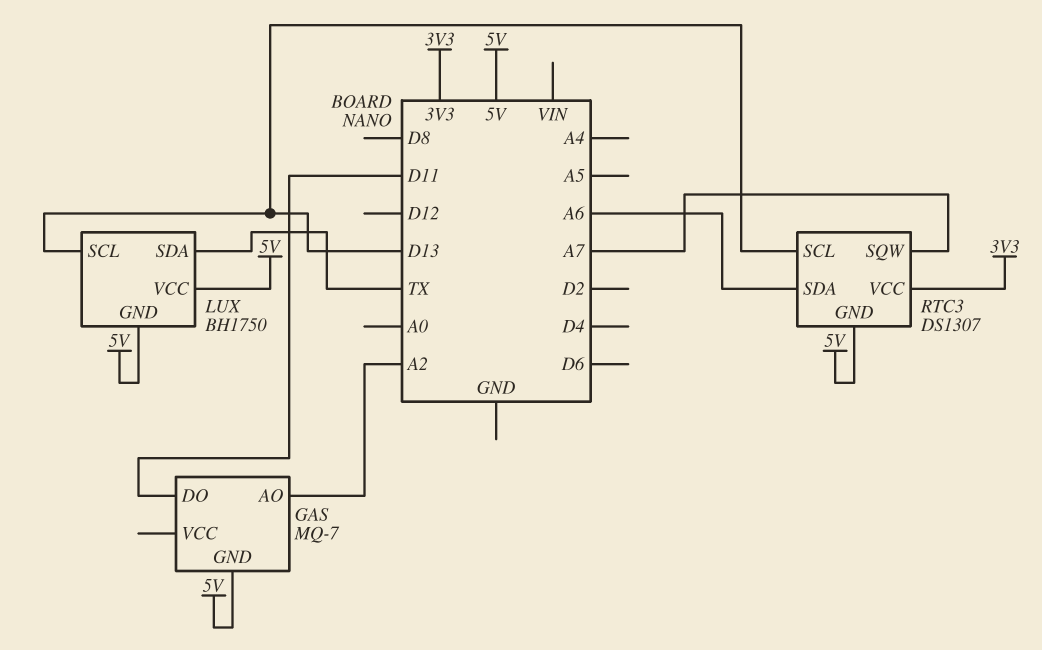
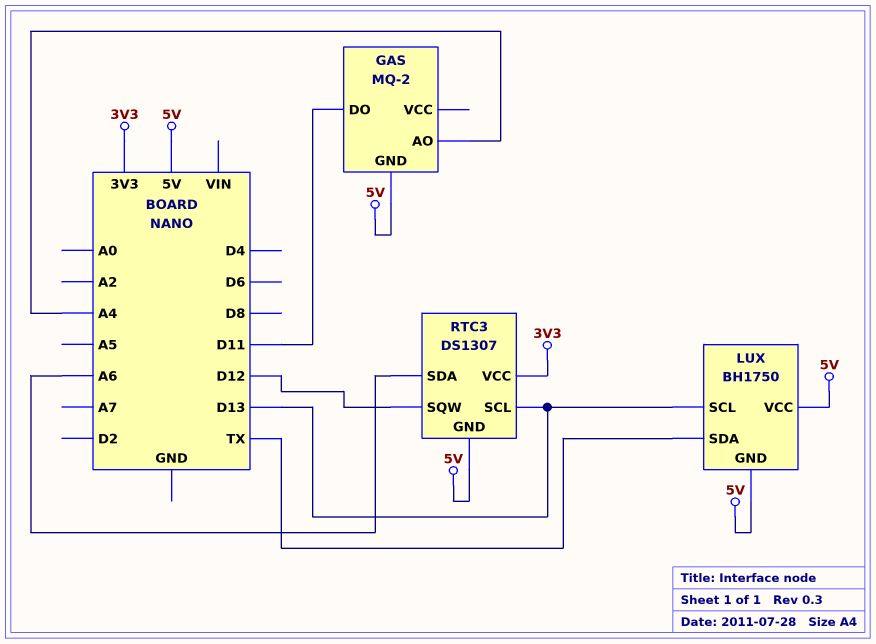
GAS: MQ-7 -> MQ-2
GAS pin AO: A2 -> A4
RTC3 pin SQW: A7 -> D12

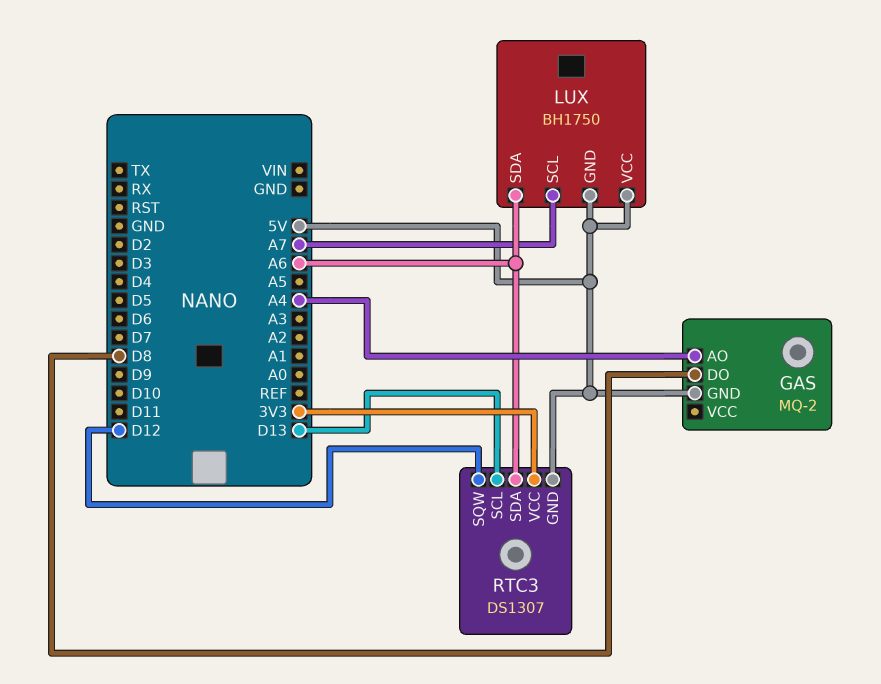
GAS pin DO: D11 -> D8
LUX pin SCL: D13 -> A7
LUX pin SDA: TX -> A6

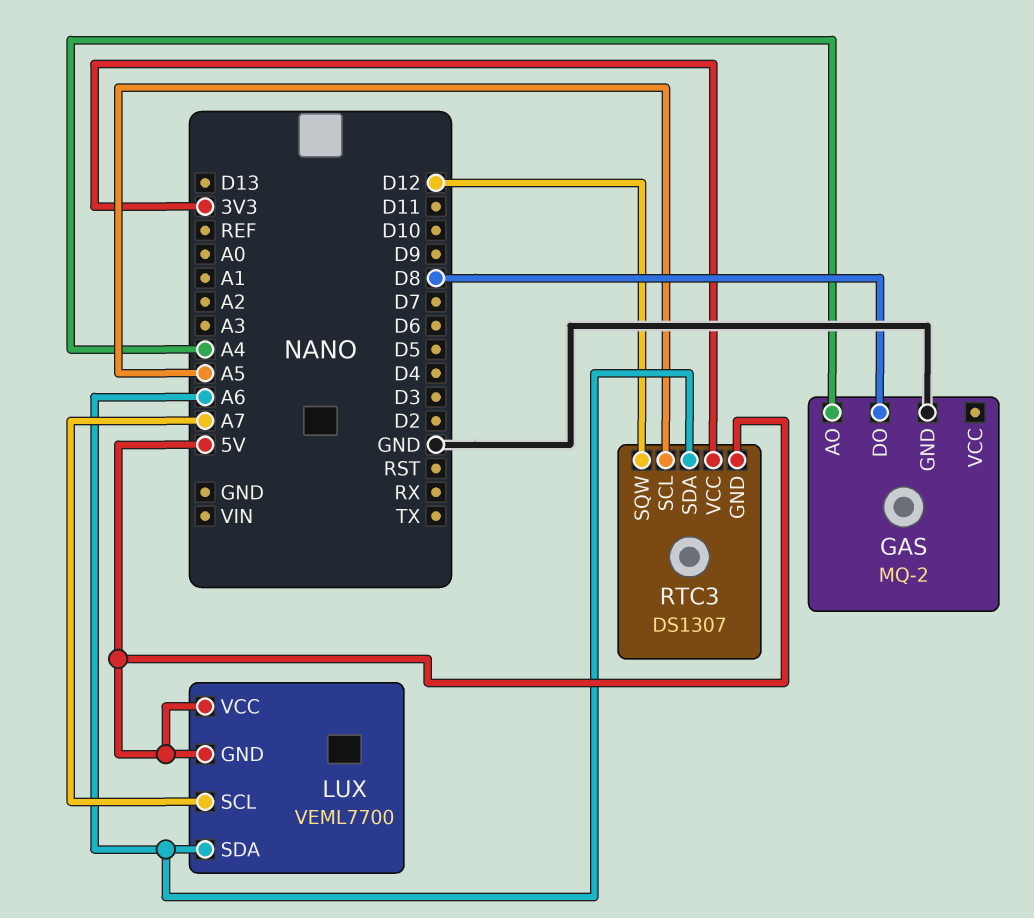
GAS pin GND: 5V -> GND
LUX: BH1750 -> VEML7700
RTC3 pin SCL: D13 -> A5

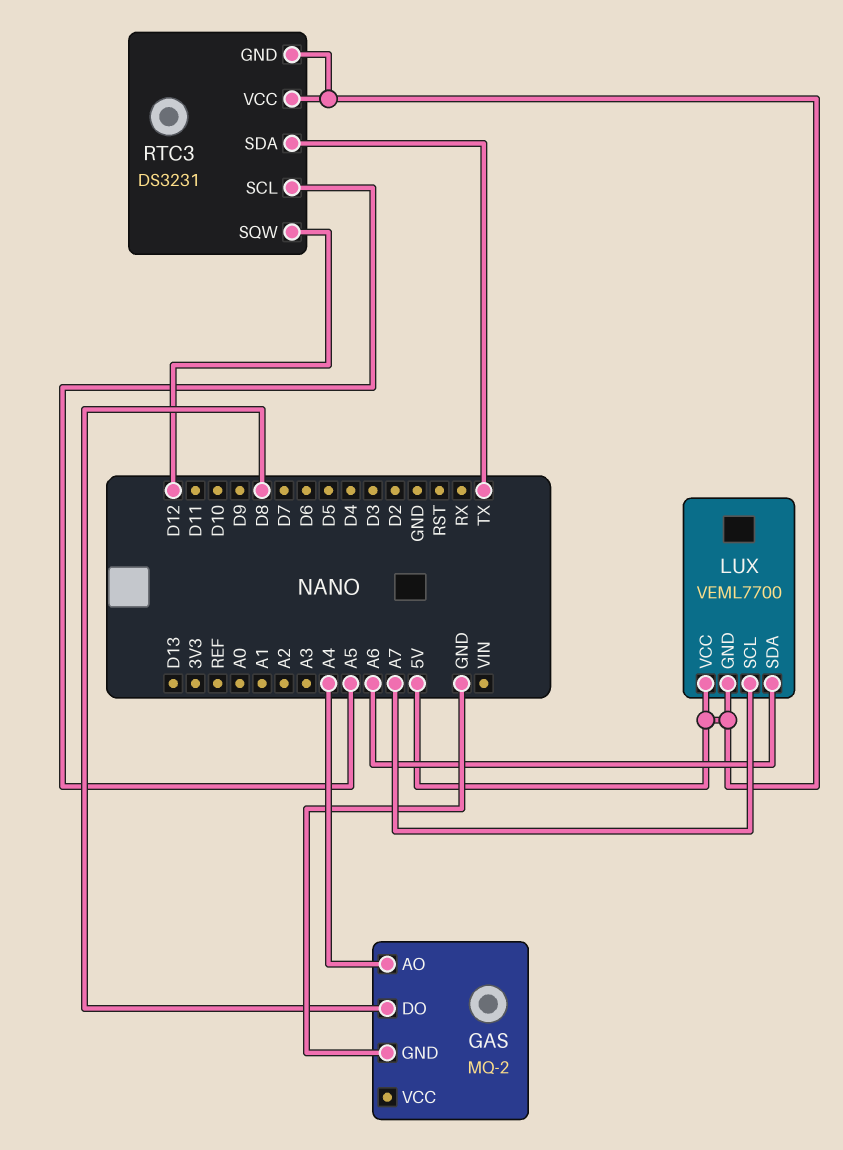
RTC3: DS1307 -> DS3231
RTC3 pin SDA: A6 -> TX
RTC3 pin VCC: 3V3 -> 5V

